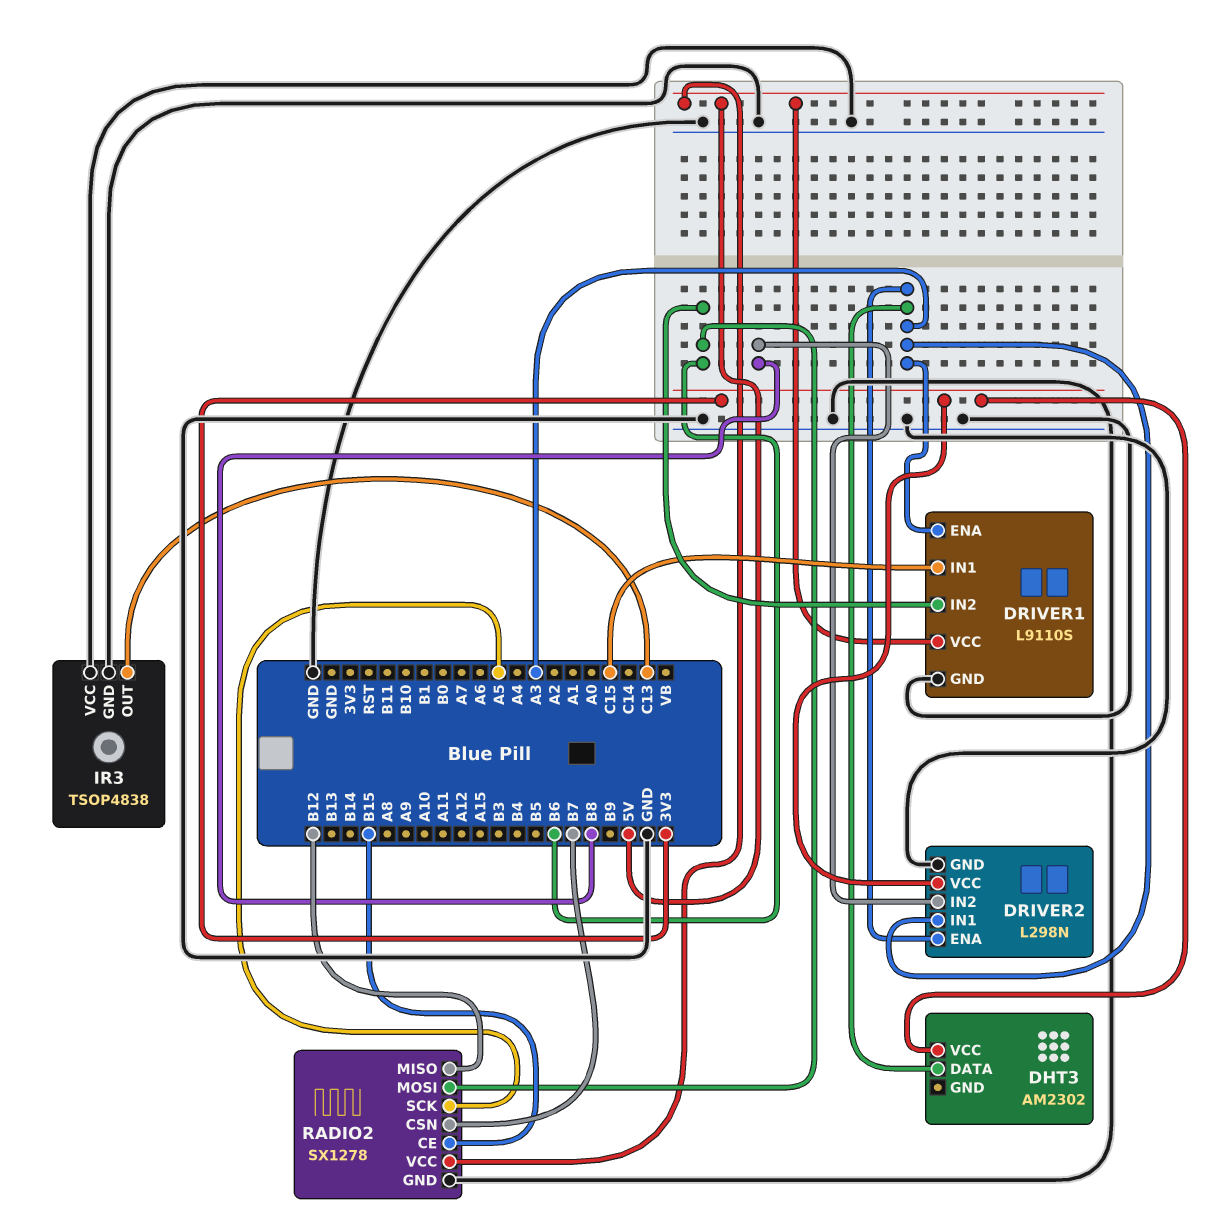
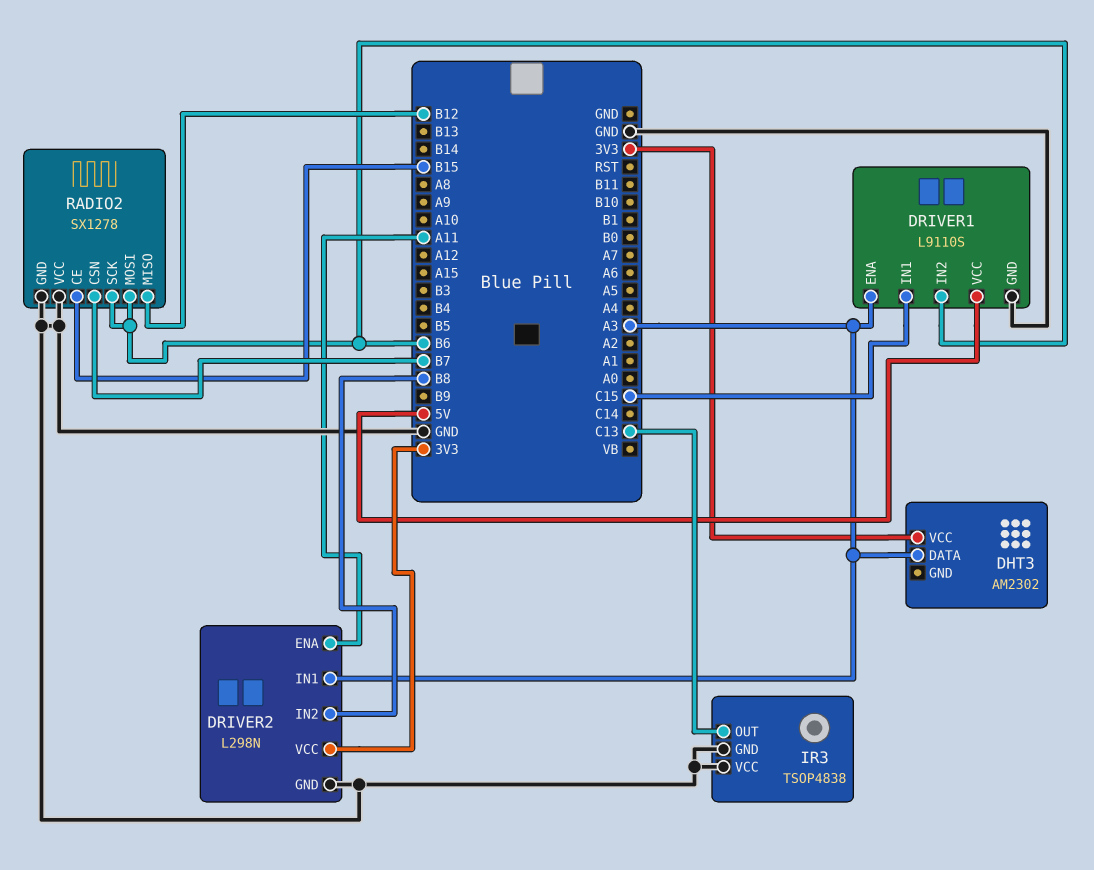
DRIVER2 pin ENA: A3 -> A11
RADIO2 pin SCK: A5 -> B6
RADIO2 pin VCC: 5V -> GND

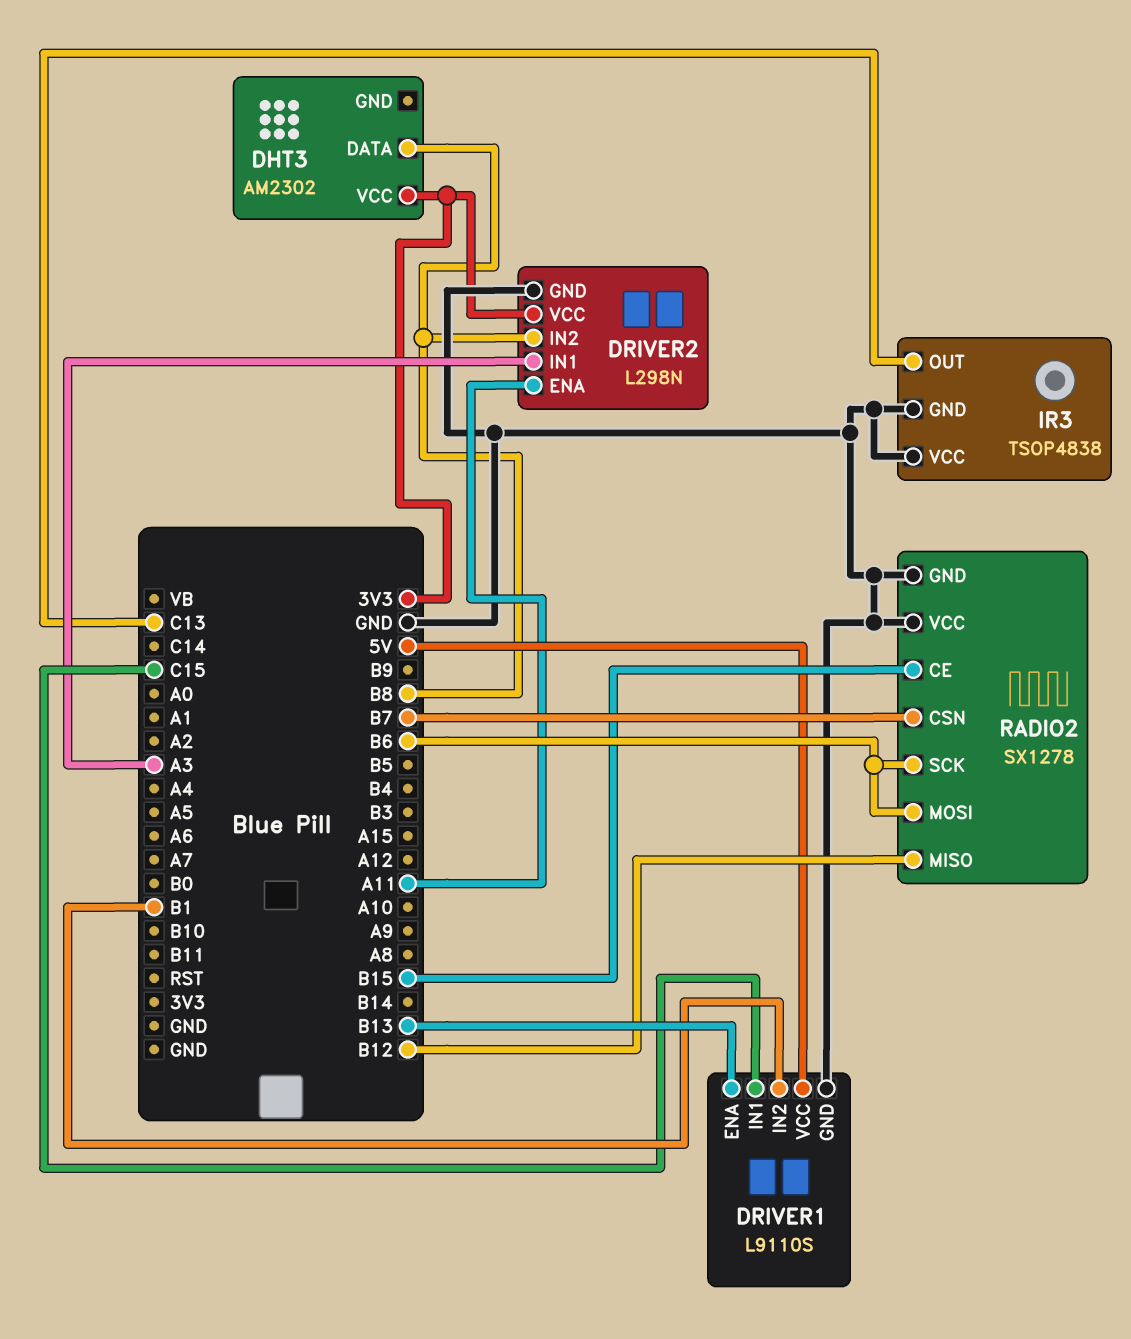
DHT3 pin DATA: A3 -> B8
DRIVER1 pin ENA: A3 -> B13
DRIVER1 pin IN2: B6 -> B1

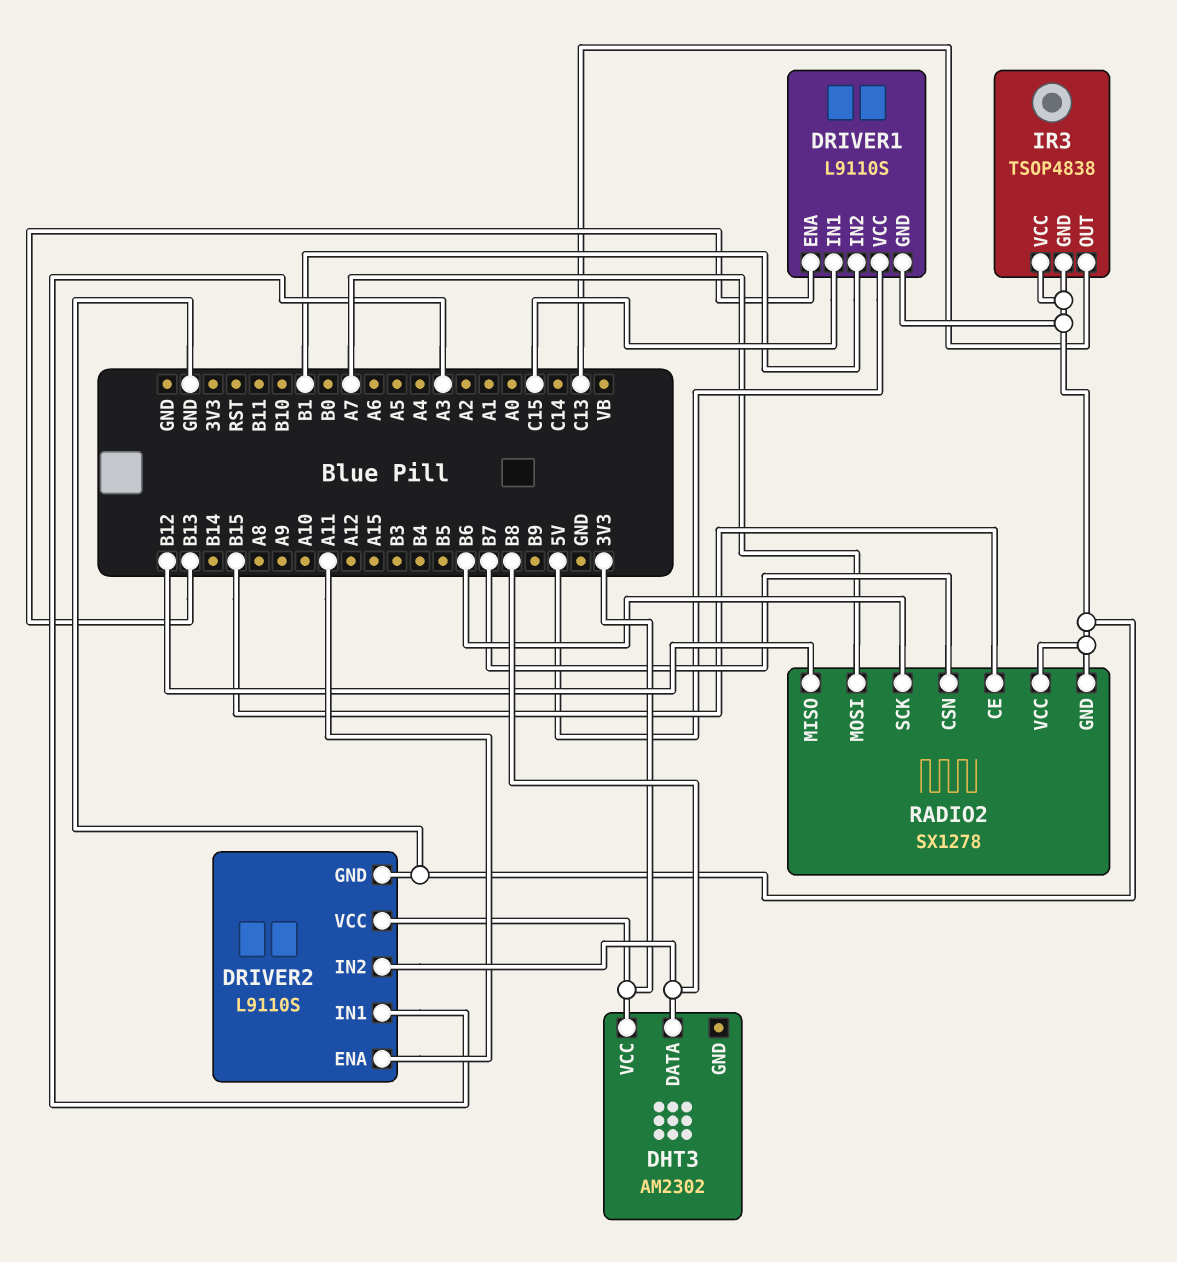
DRIVER2: L298N -> L9110S
RADIO2 pin MOSI: B6 -> A7

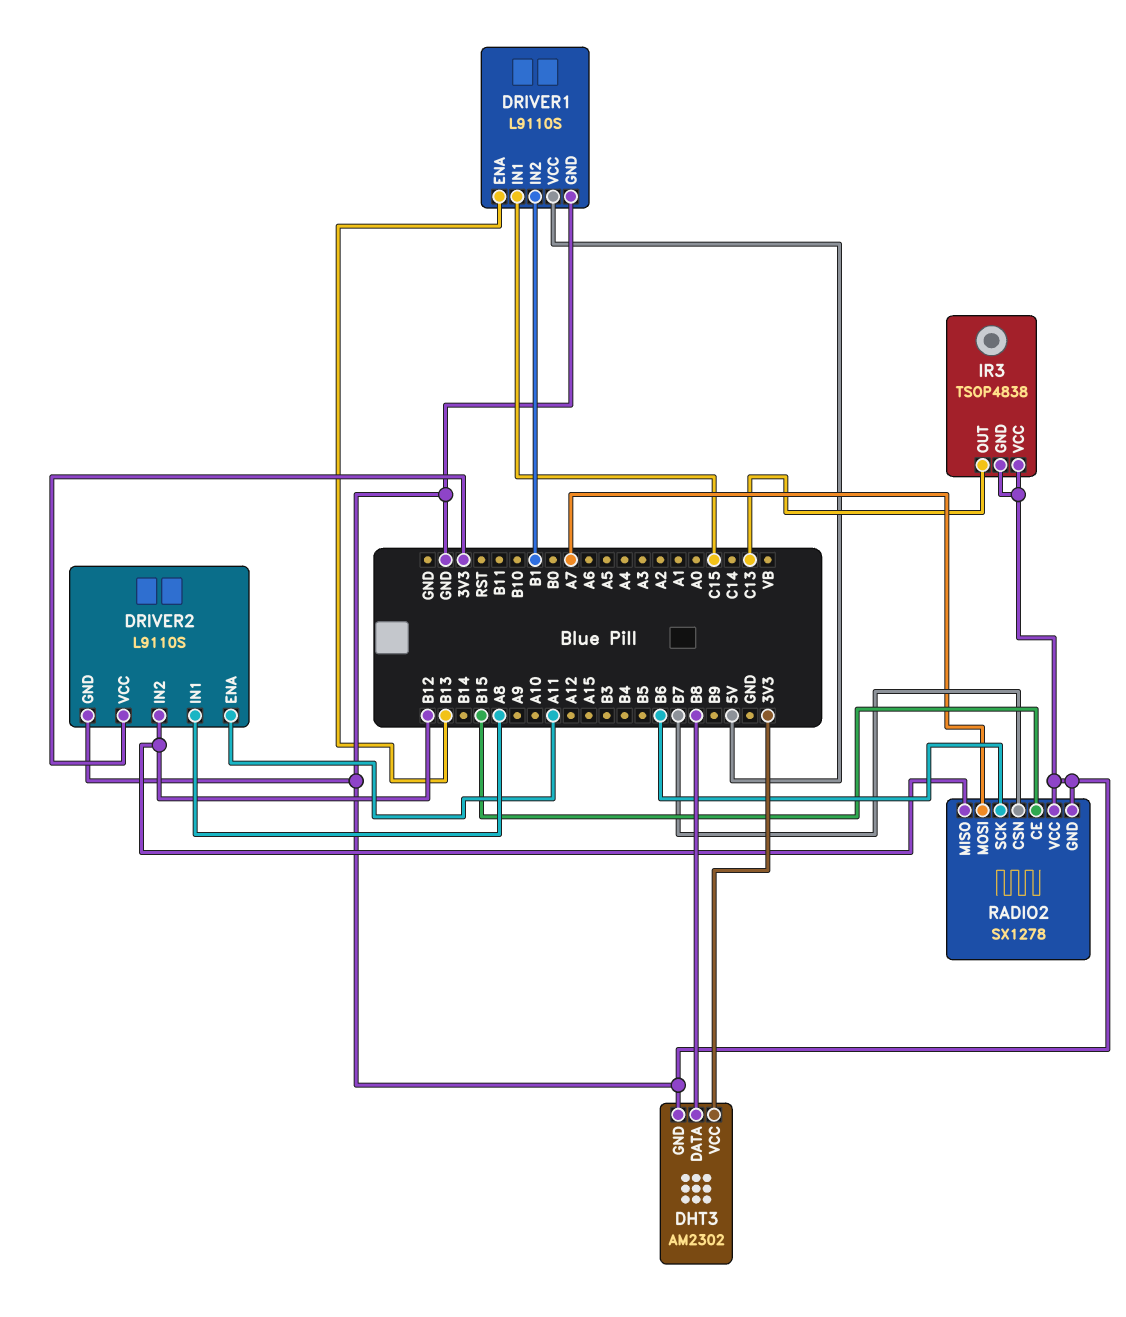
DHT3 pin GND: none -> GND
DRIVER2 pin IN1: A3 -> A8
DRIVER2 pin IN2: B8 -> B12

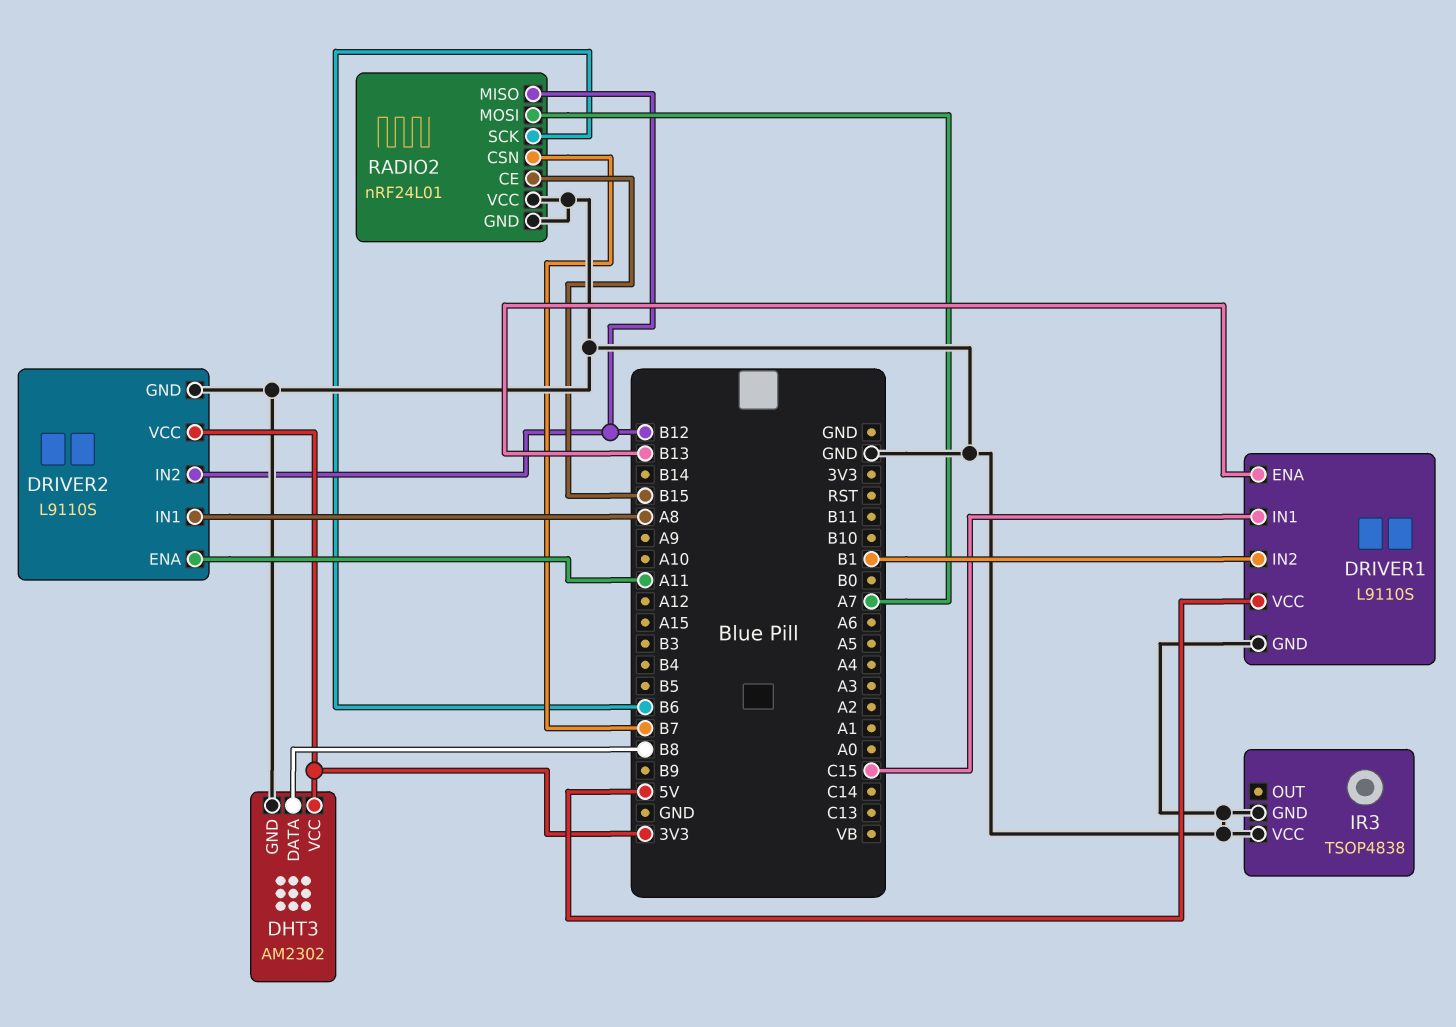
IR3 pin OUT: C13 -> none
RADIO2: SX1278 -> nRF24L01

